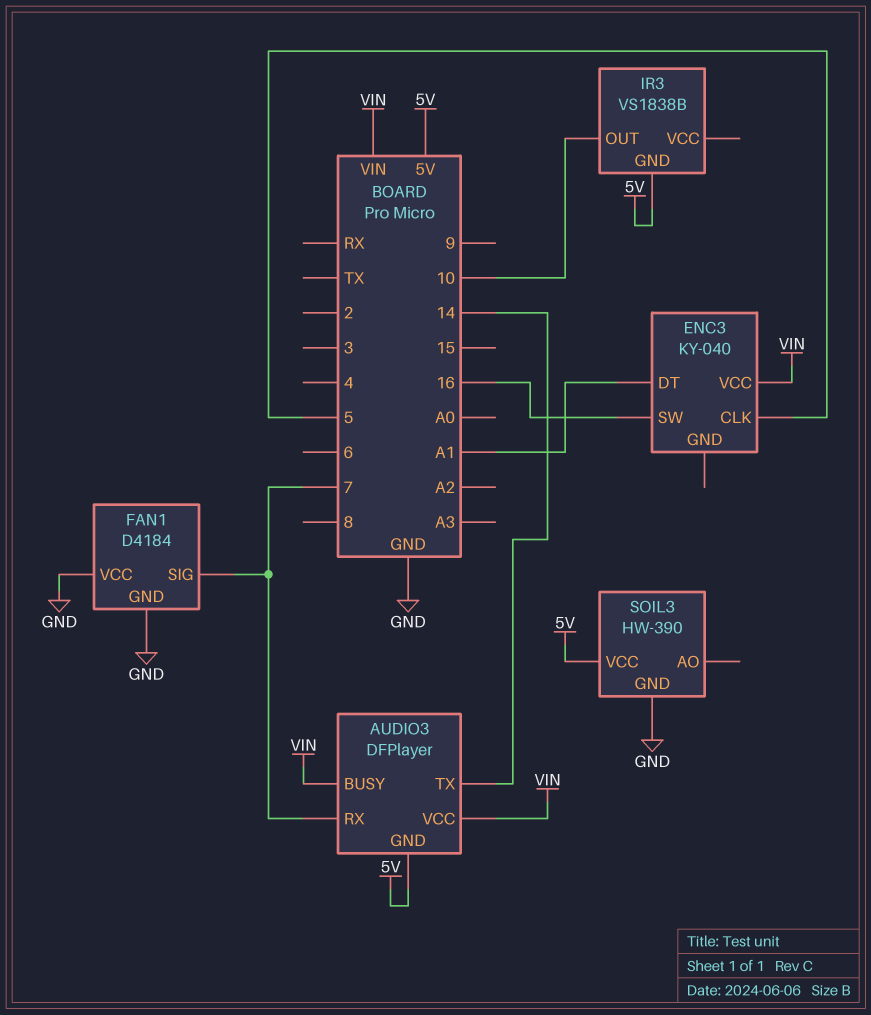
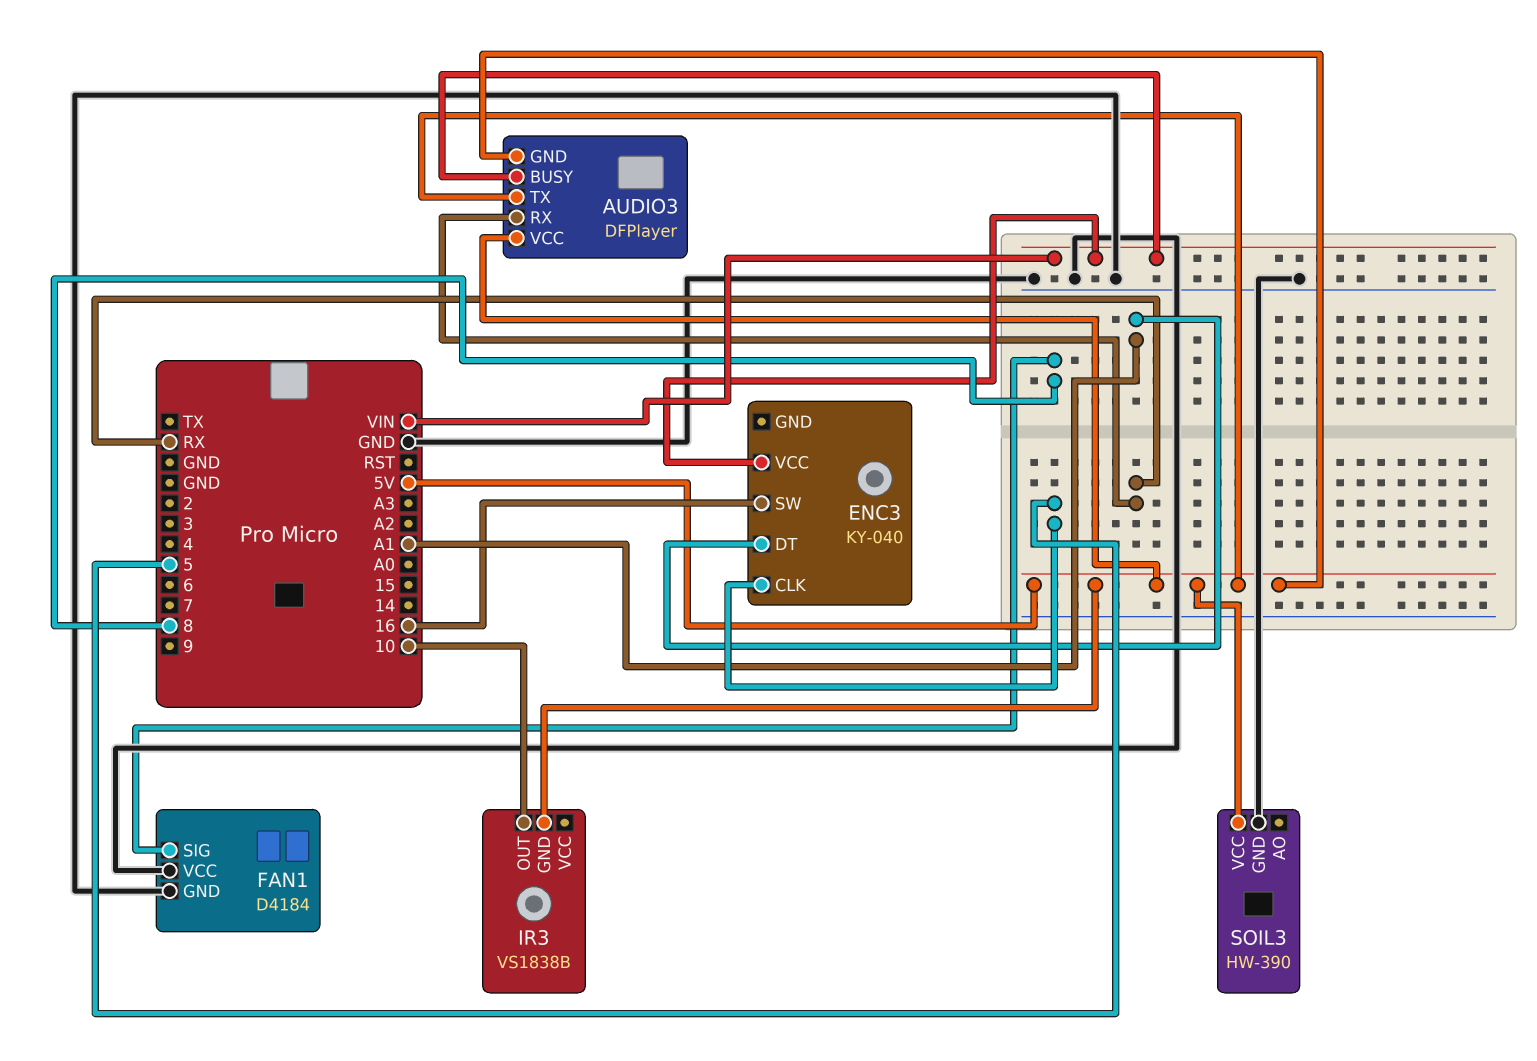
AUDIO3 pin RX: 7 -> RX
AUDIO3 pin TX: 14 -> 5V
AUDIO3 pin VCC: VIN -> 5V
FAN1 pin SIG: 7 -> 8

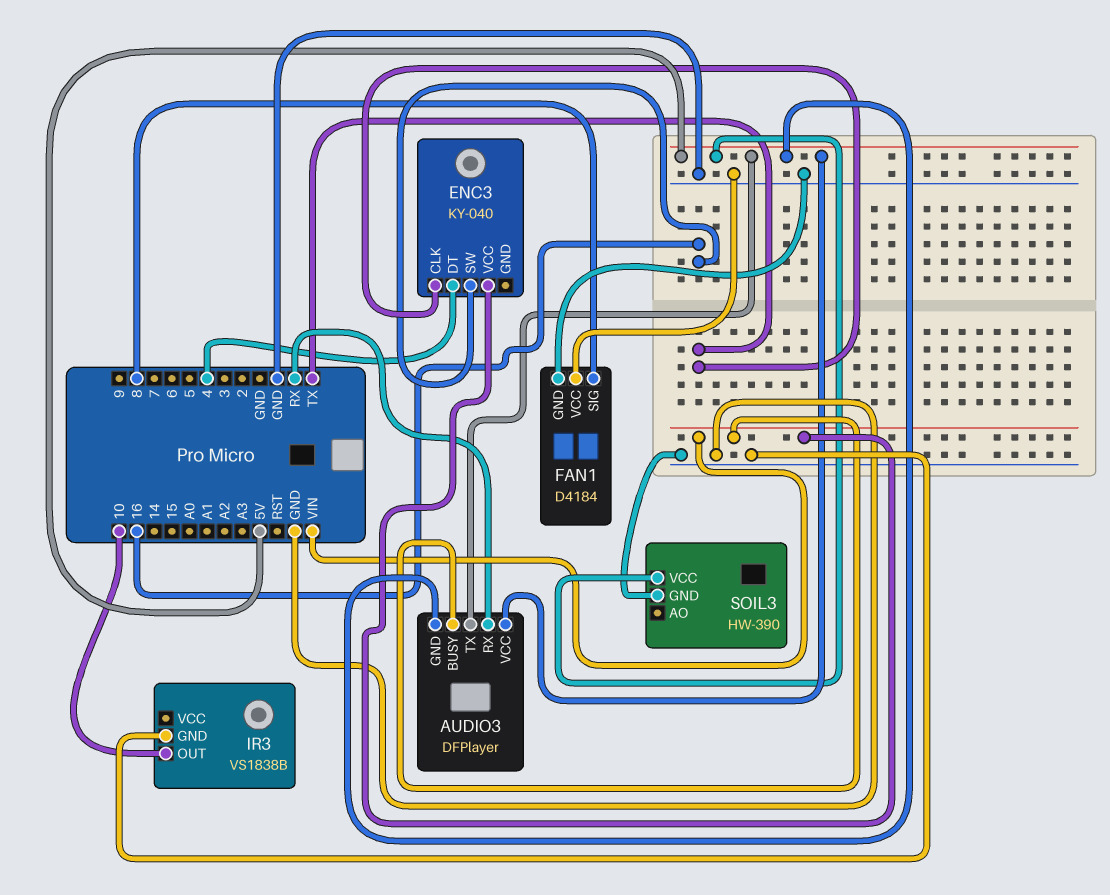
ENC3 pin CLK: 5 -> TX
ENC3 pin DT: A1 -> 4
IR3 pin GND: 5V -> GND

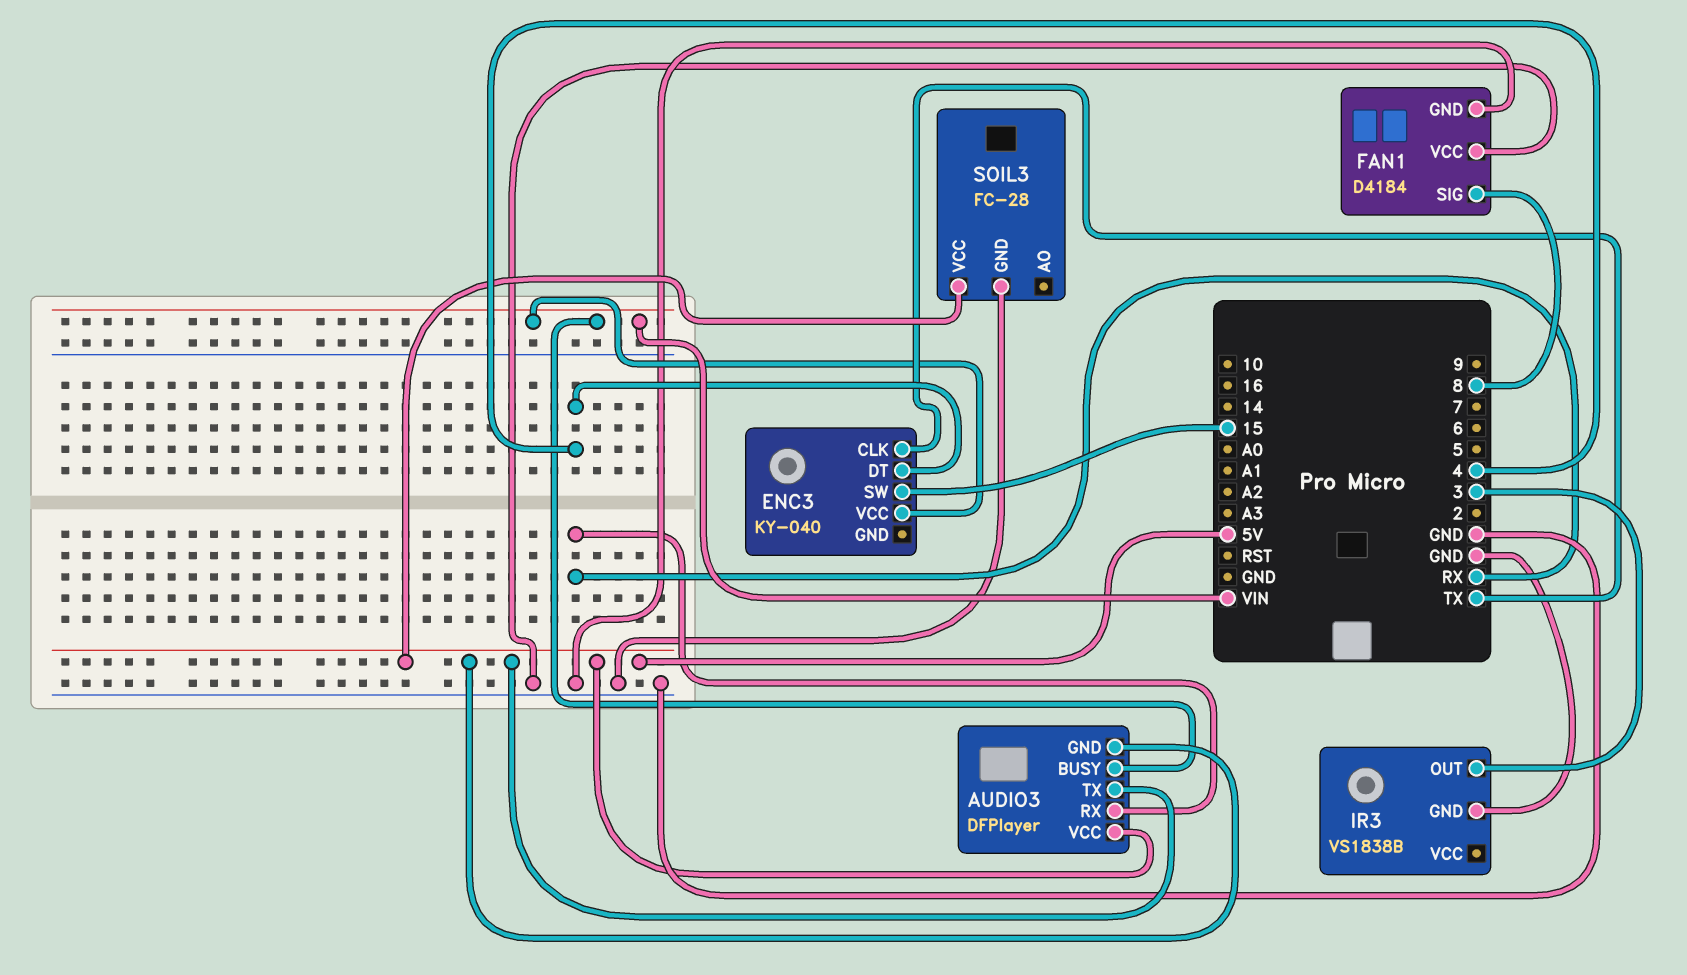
ENC3 pin SW: 16 -> 15
IR3 pin OUT: 10 -> 3
SOIL3: HW-390 -> FC-28

